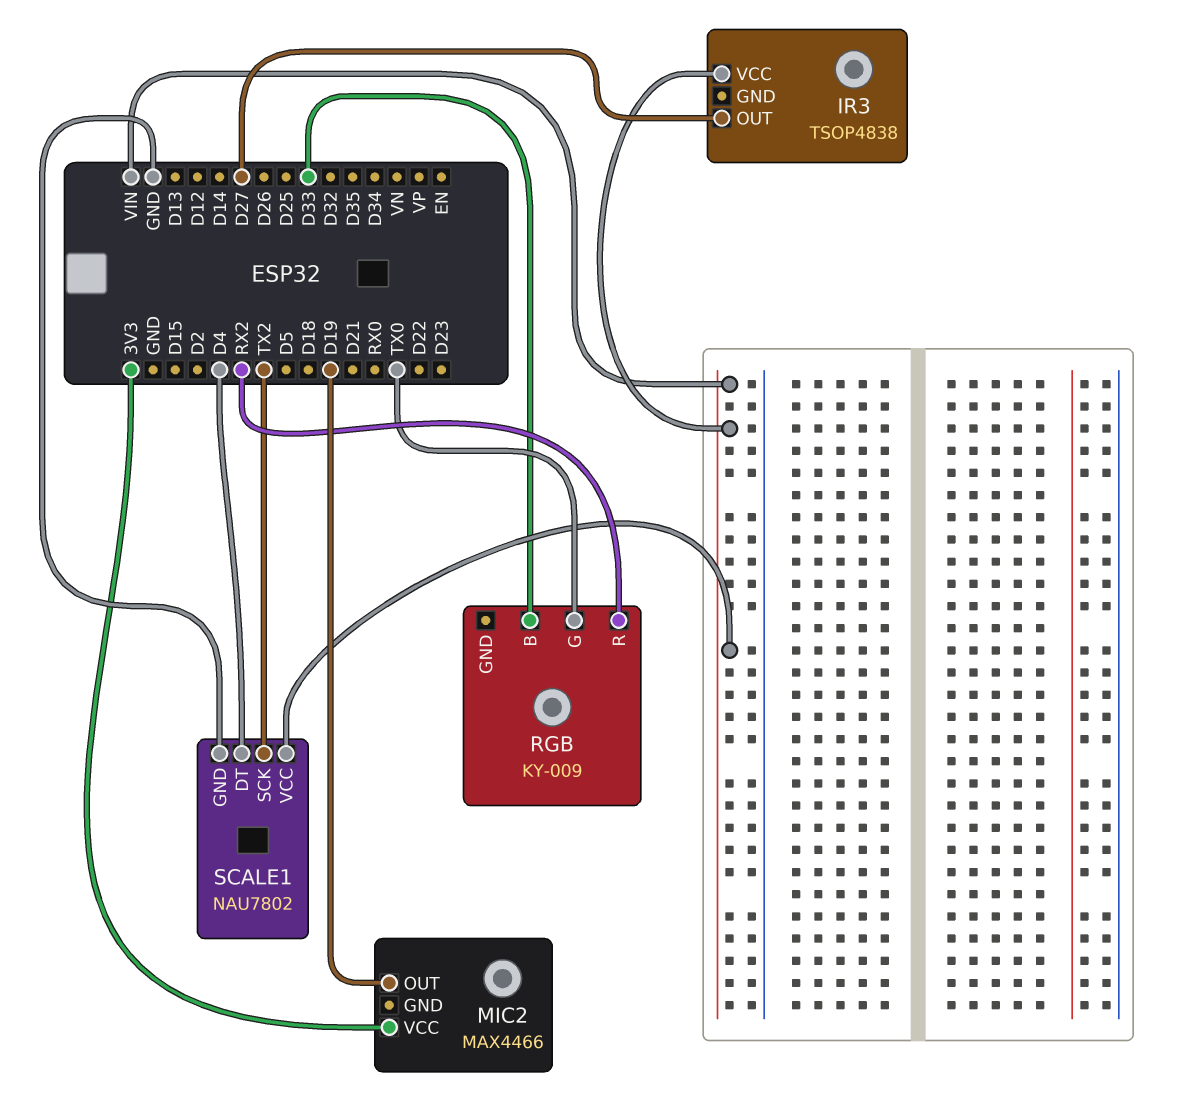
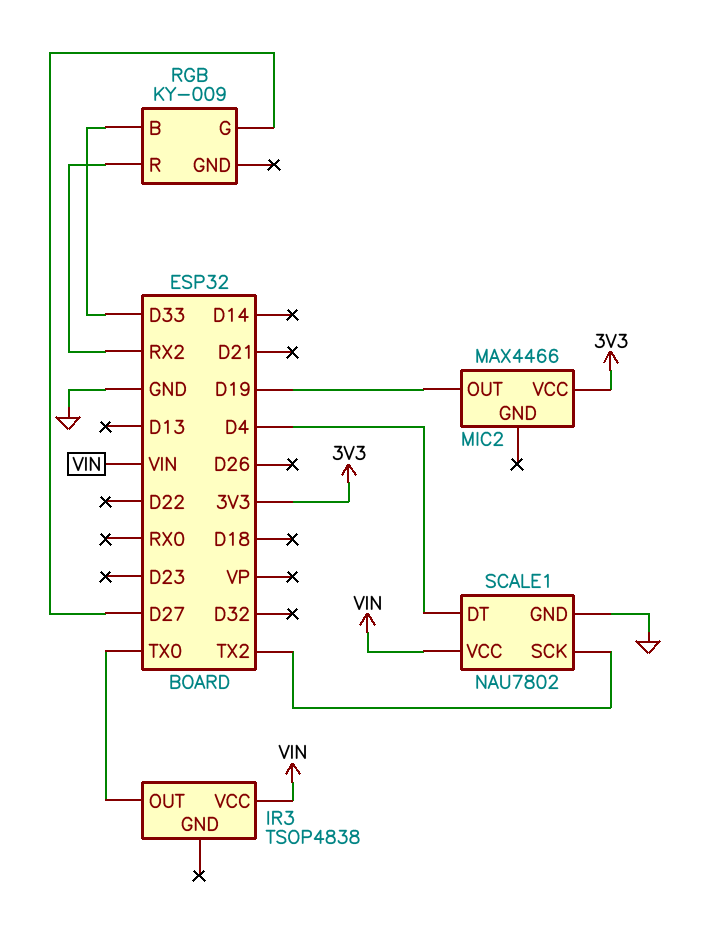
IR3 pin OUT: D27 -> TX0
RGB pin G: TX0 -> D27

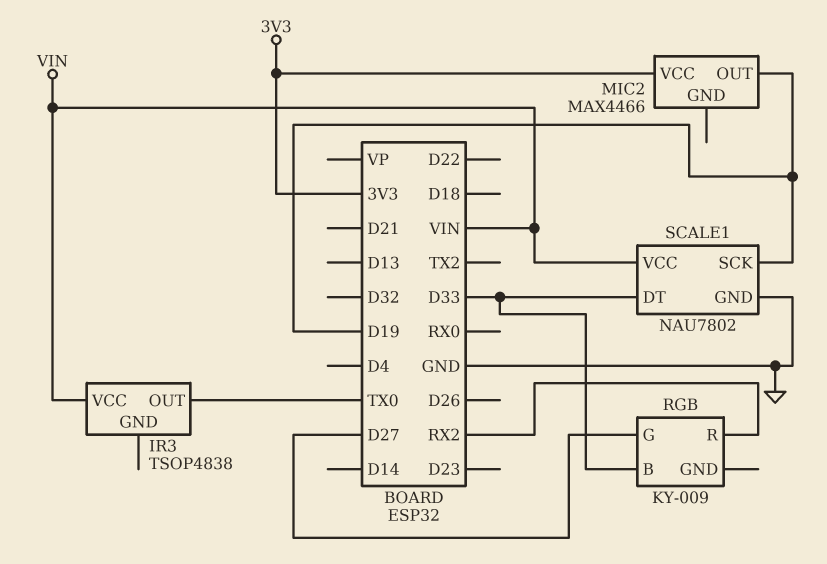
SCALE1 pin DT: D4 -> D33
SCALE1 pin SCK: TX2 -> D19

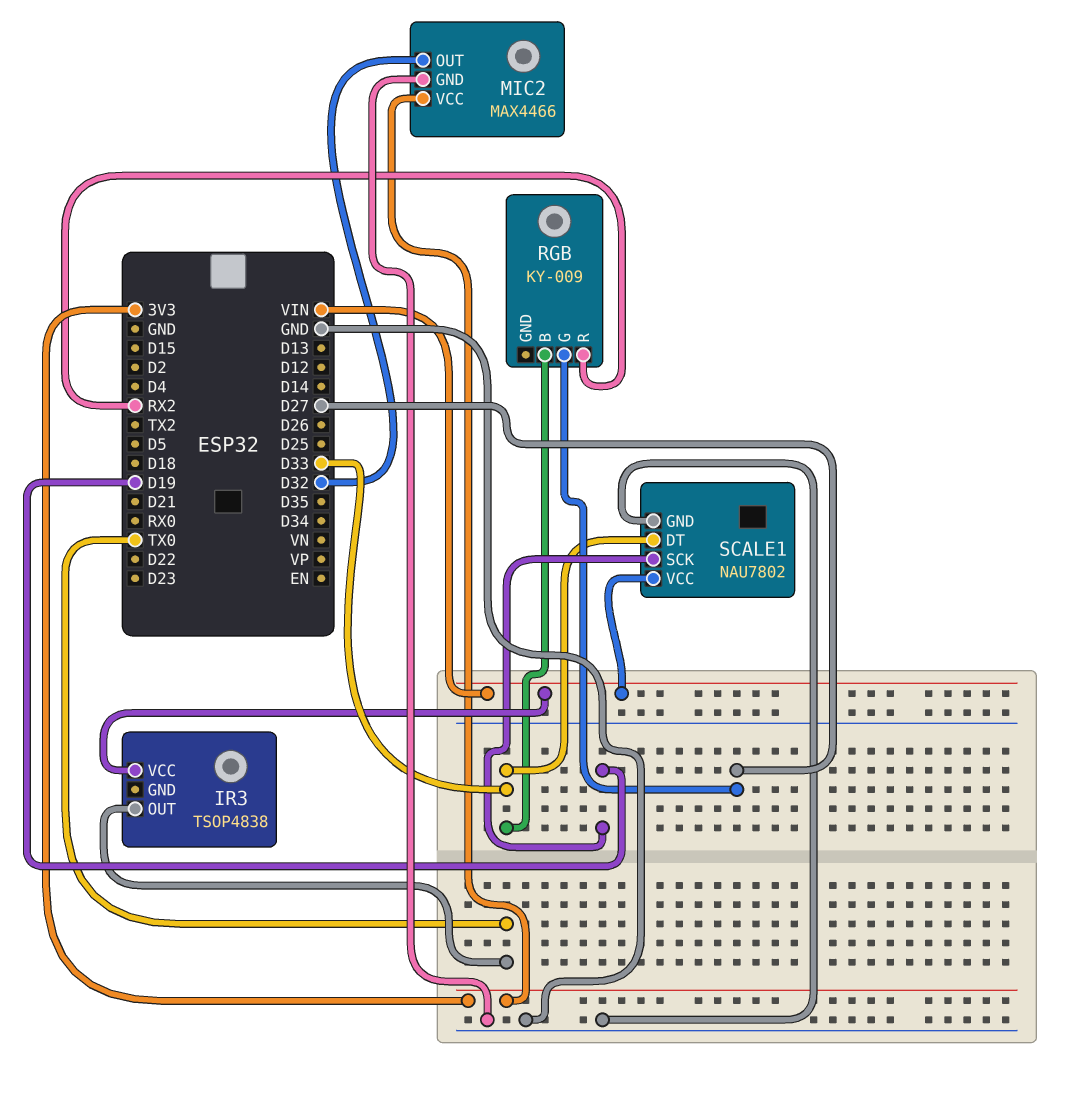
MIC2 pin GND: none -> GND
MIC2 pin OUT: D19 -> D32

